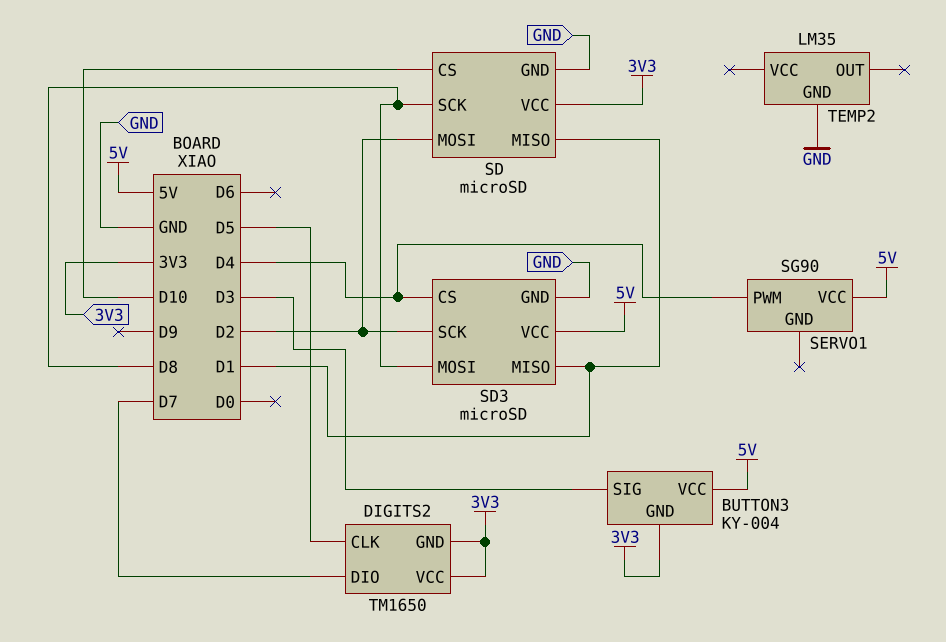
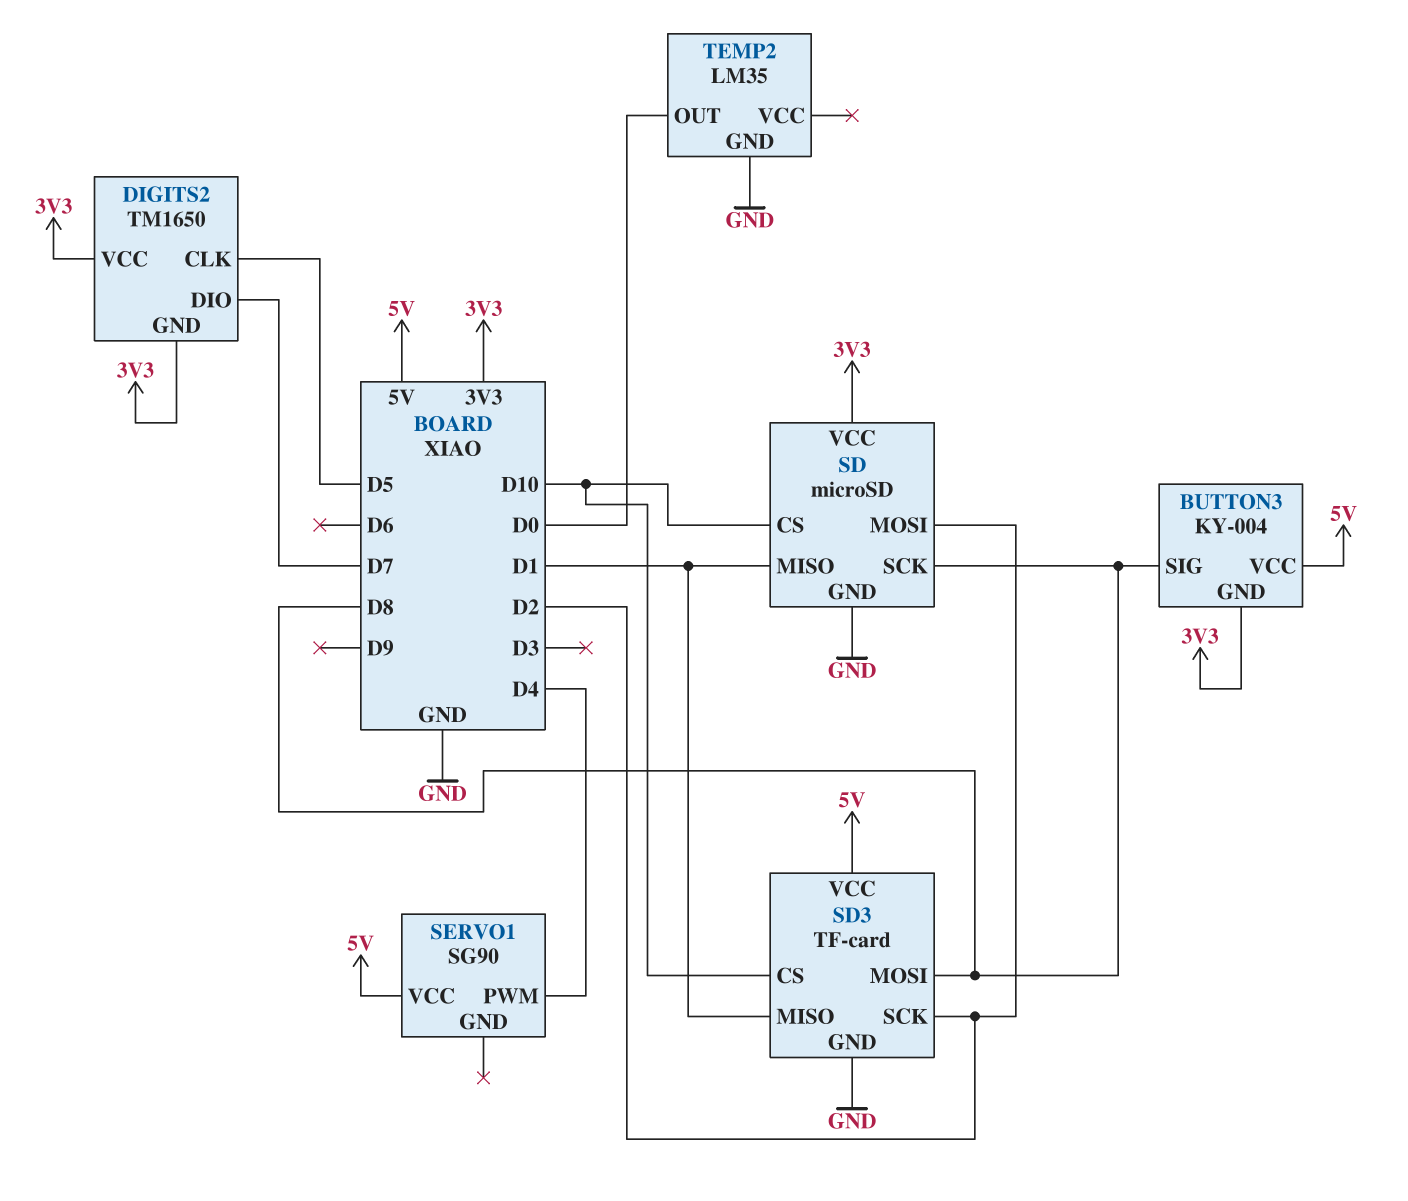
BUTTON3 pin SIG: D3 -> D8
SD3: microSD -> TF-card
SD3 pin CS: D4 -> D10
TEMP2 pin OUT: none -> D0

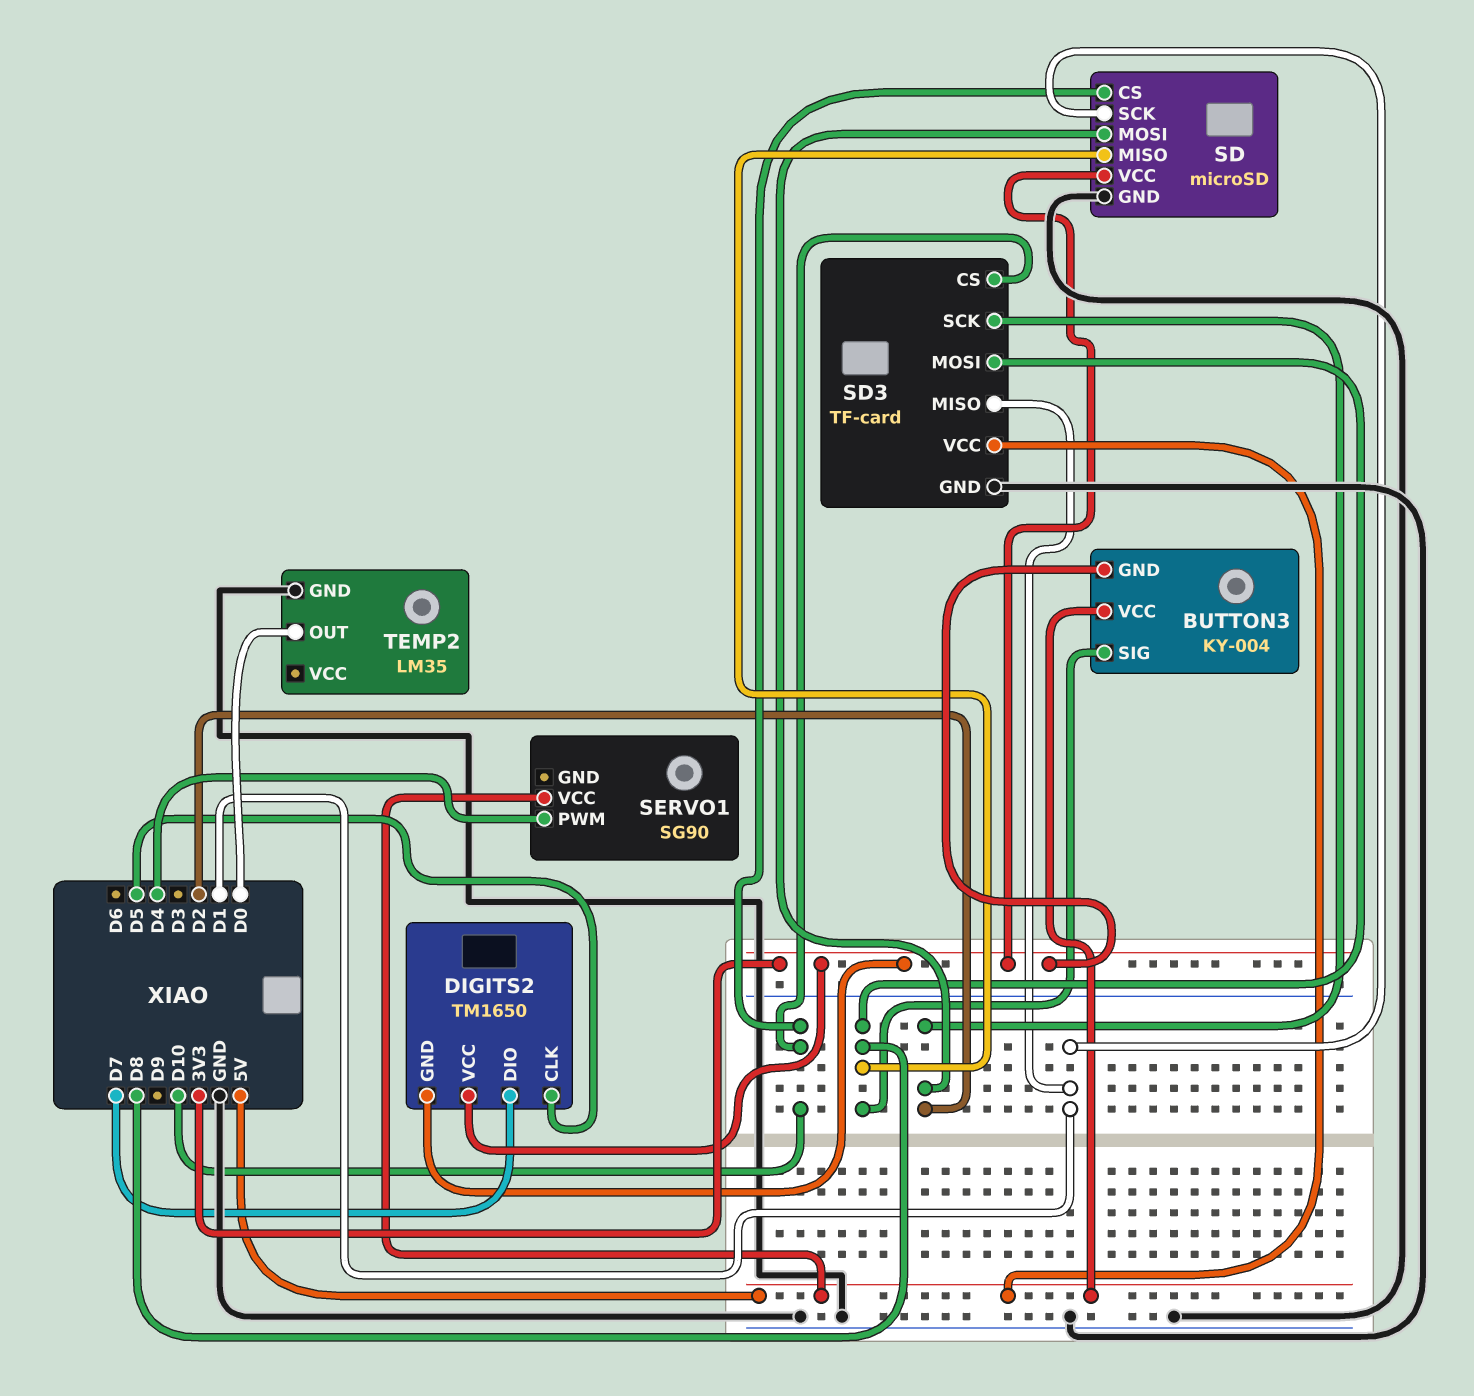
SD pin MISO: D1 -> D8
SD pin SCK: D8 -> D1

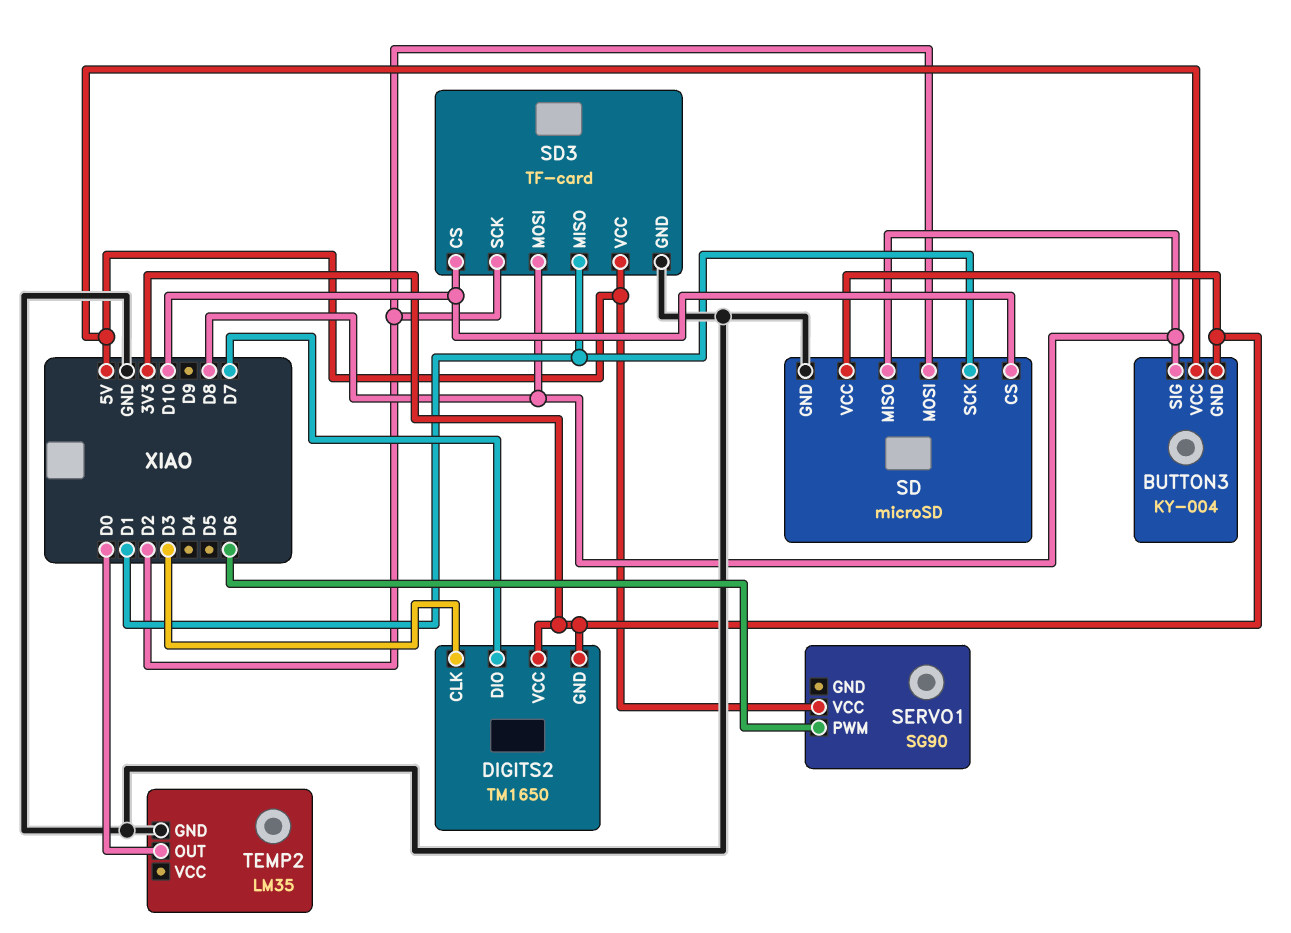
DIGITS2 pin CLK: D5 -> D3
SERVO1 pin PWM: D4 -> D6

